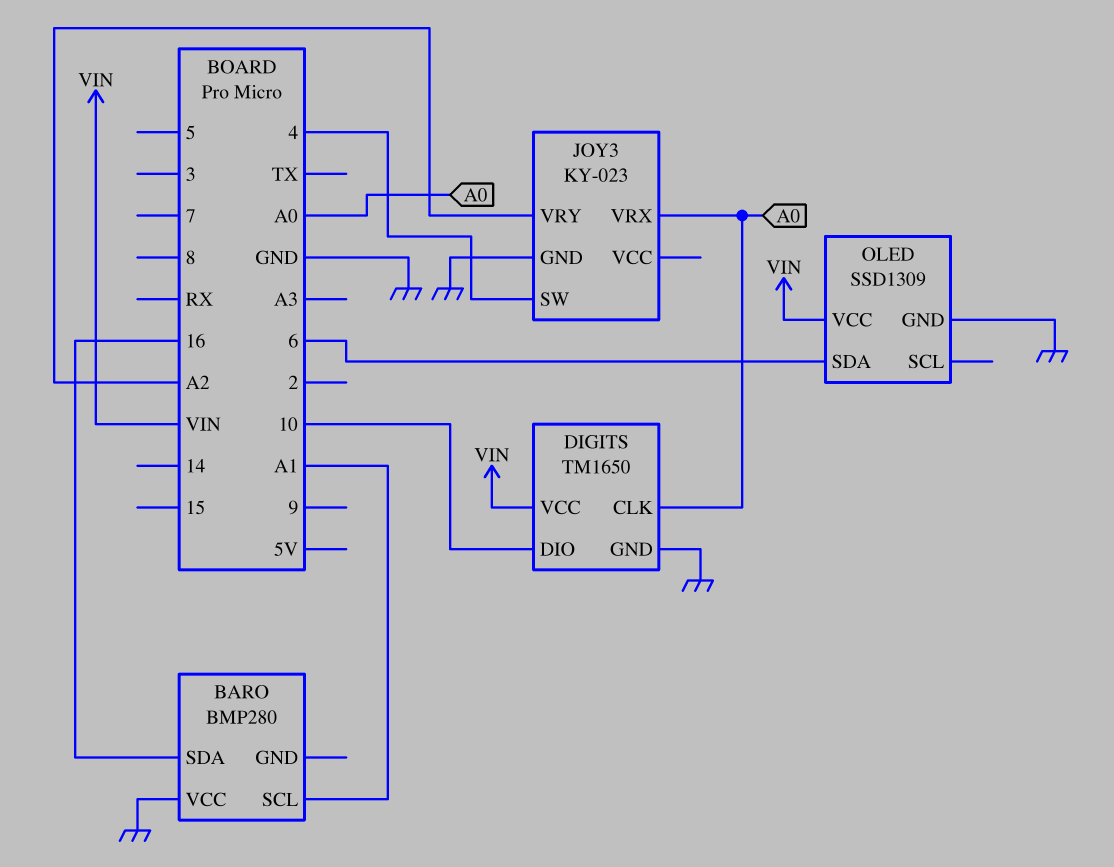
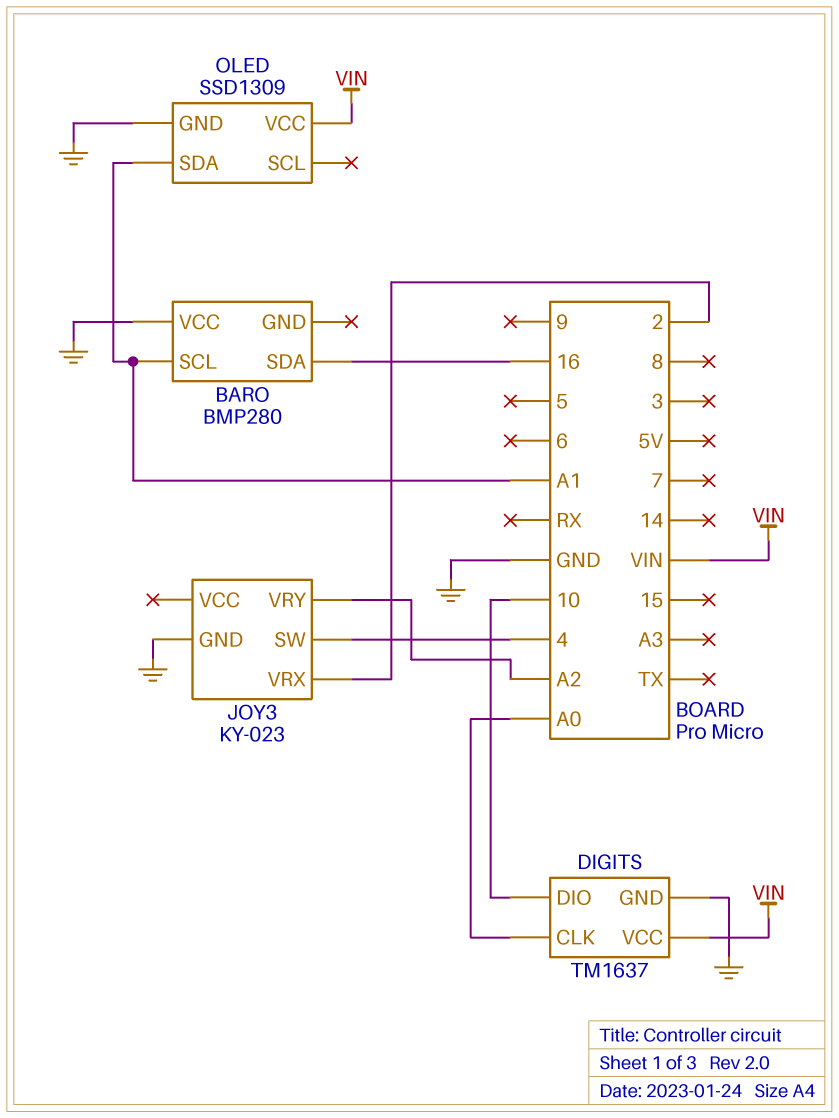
DIGITS: TM1650 -> TM1637
JOY3 pin VRX: A0 -> 2
OLED pin SDA: 6 -> A1

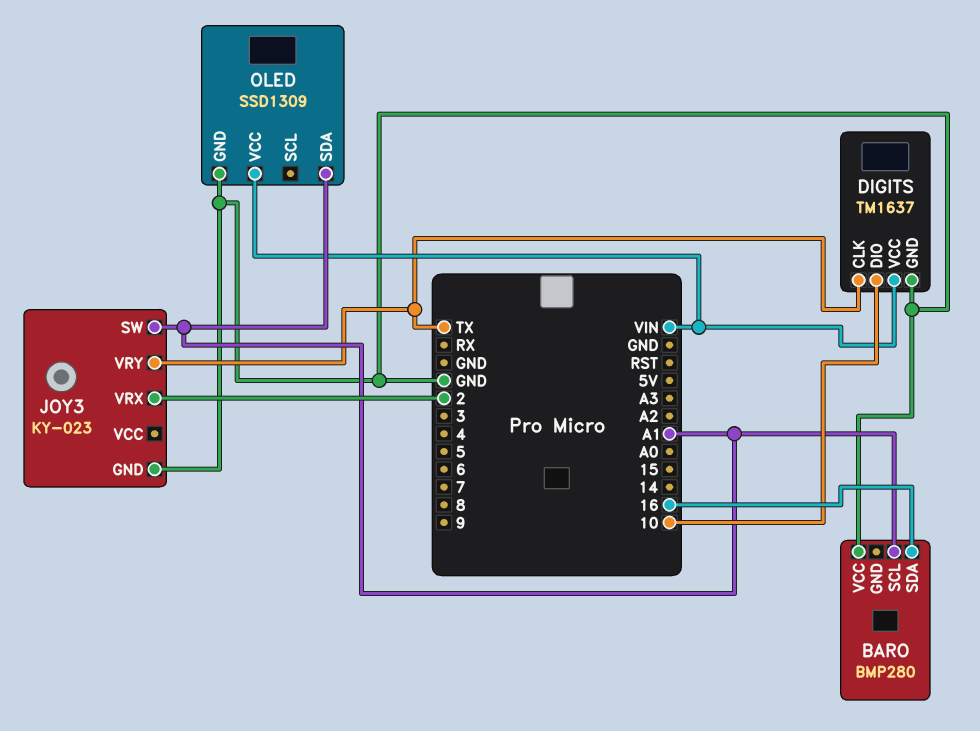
DIGITS pin CLK: A0 -> TX
JOY3 pin SW: 4 -> A1
JOY3 pin VRY: A2 -> TX

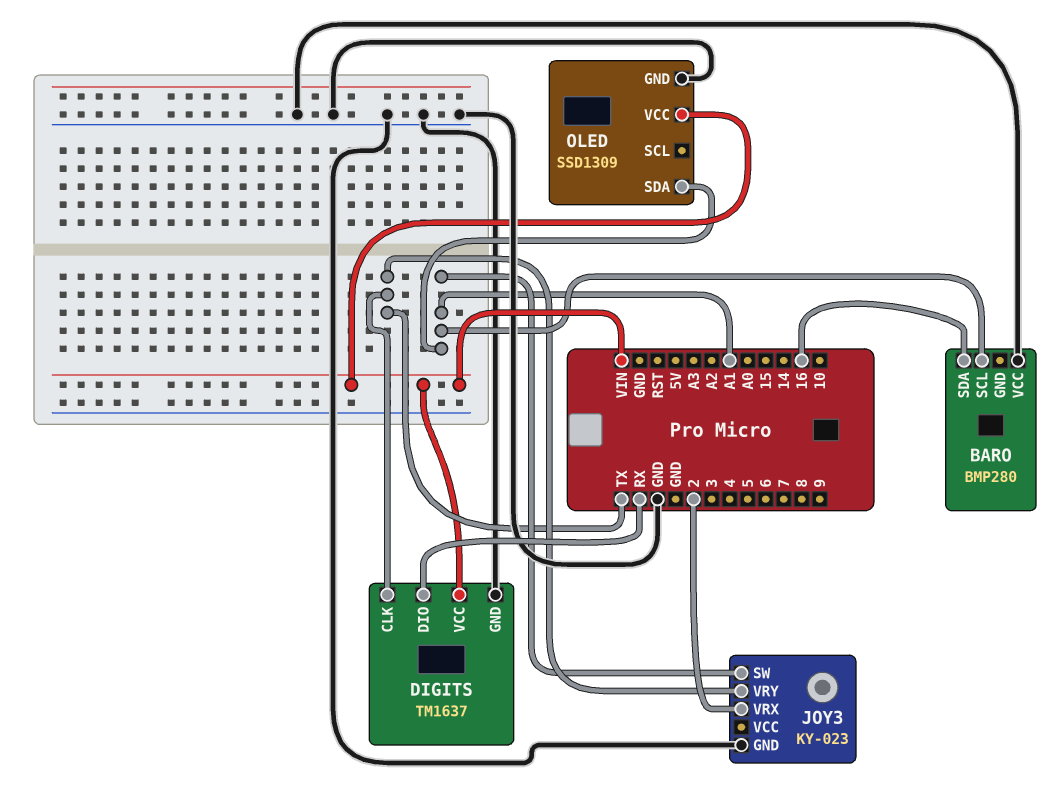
DIGITS pin DIO: 10 -> RX

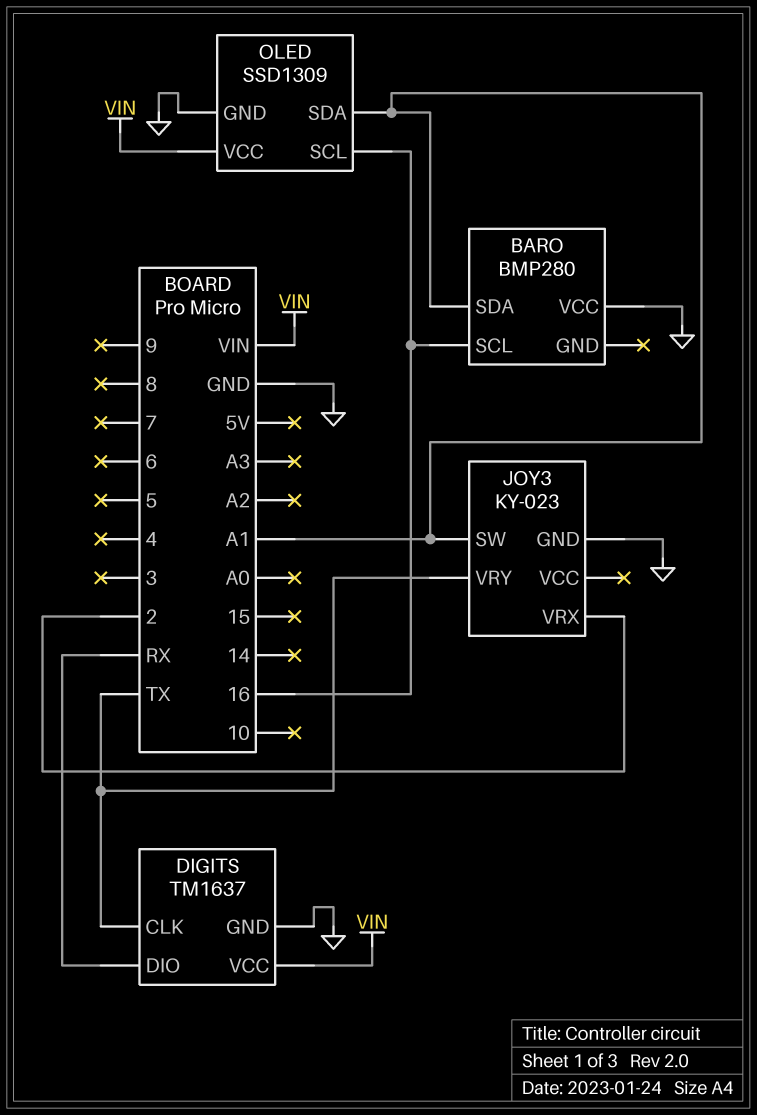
BARO pin SCL: A1 -> 16
BARO pin SDA: 16 -> A1
OLED pin SCL: none -> 16

